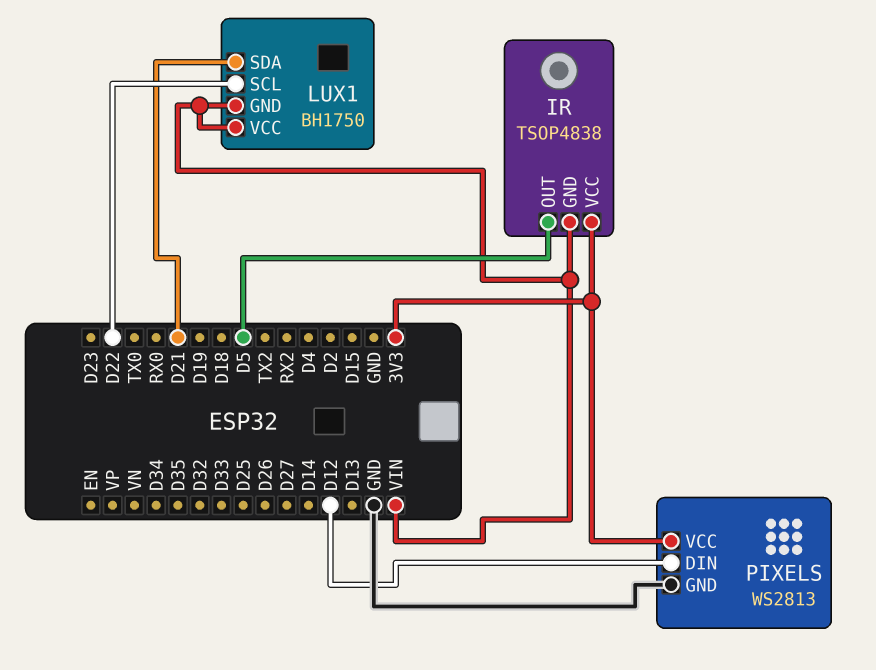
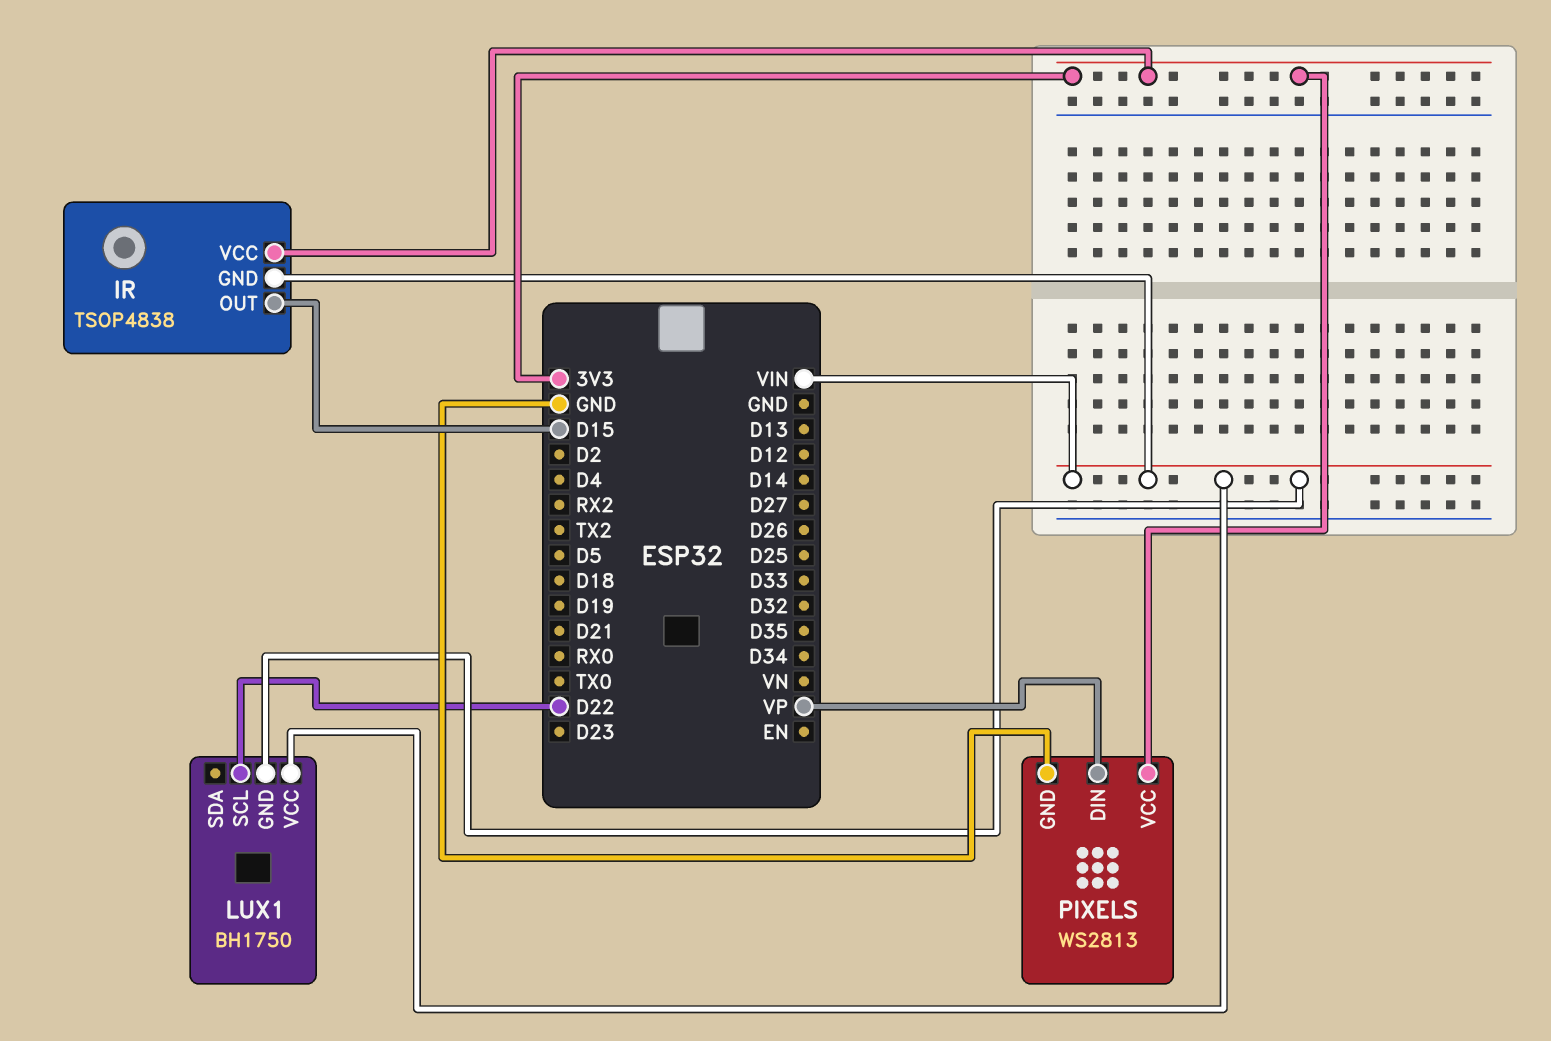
IR pin OUT: D5 -> D15
LUX1 pin SDA: D21 -> none
PIXELS pin DIN: D12 -> VP

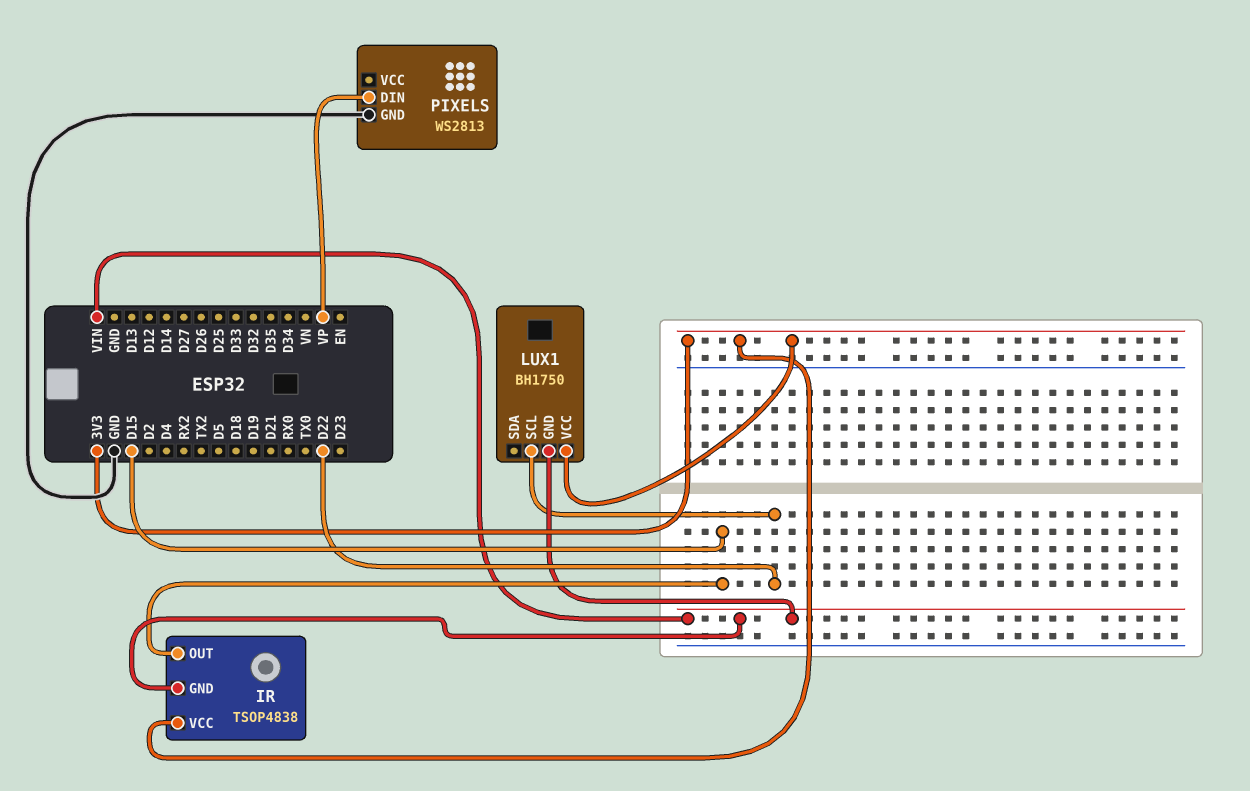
LUX1 pin VCC: VIN -> 3V3
PIXELS pin VCC: 3V3 -> none

